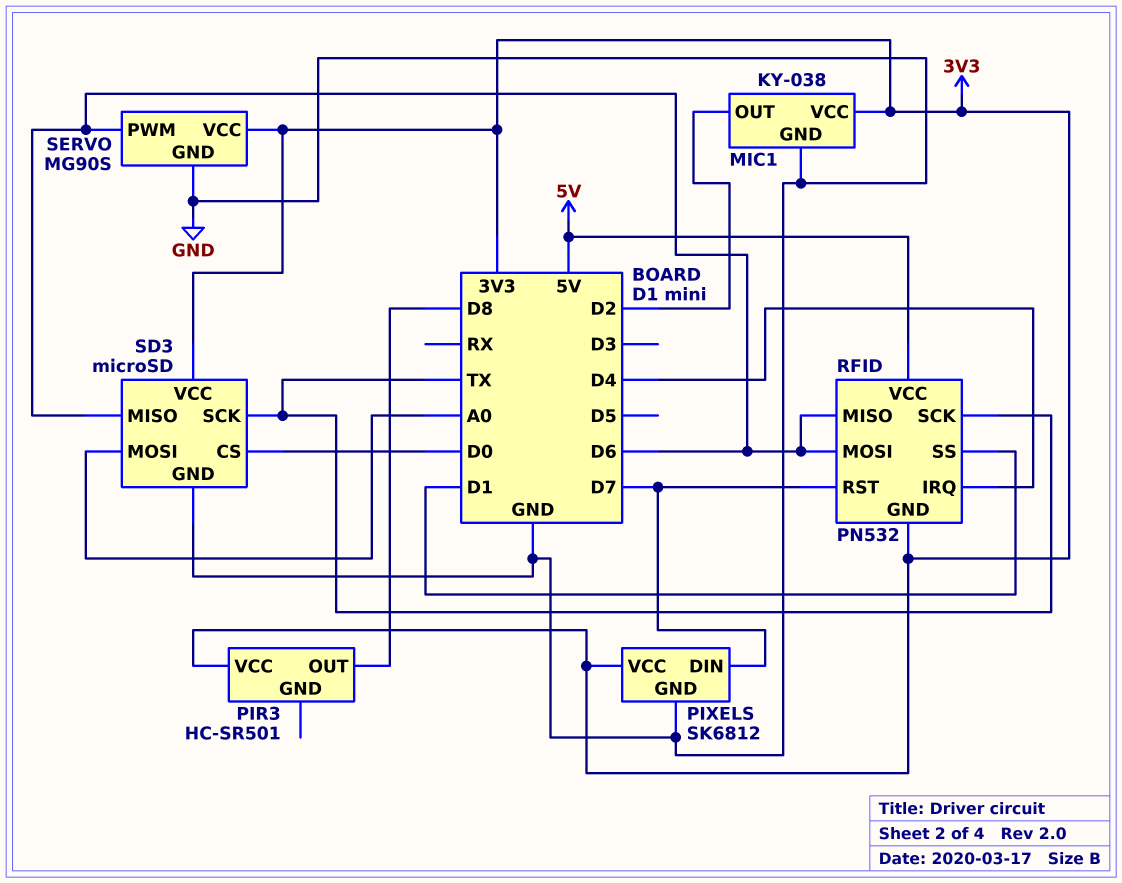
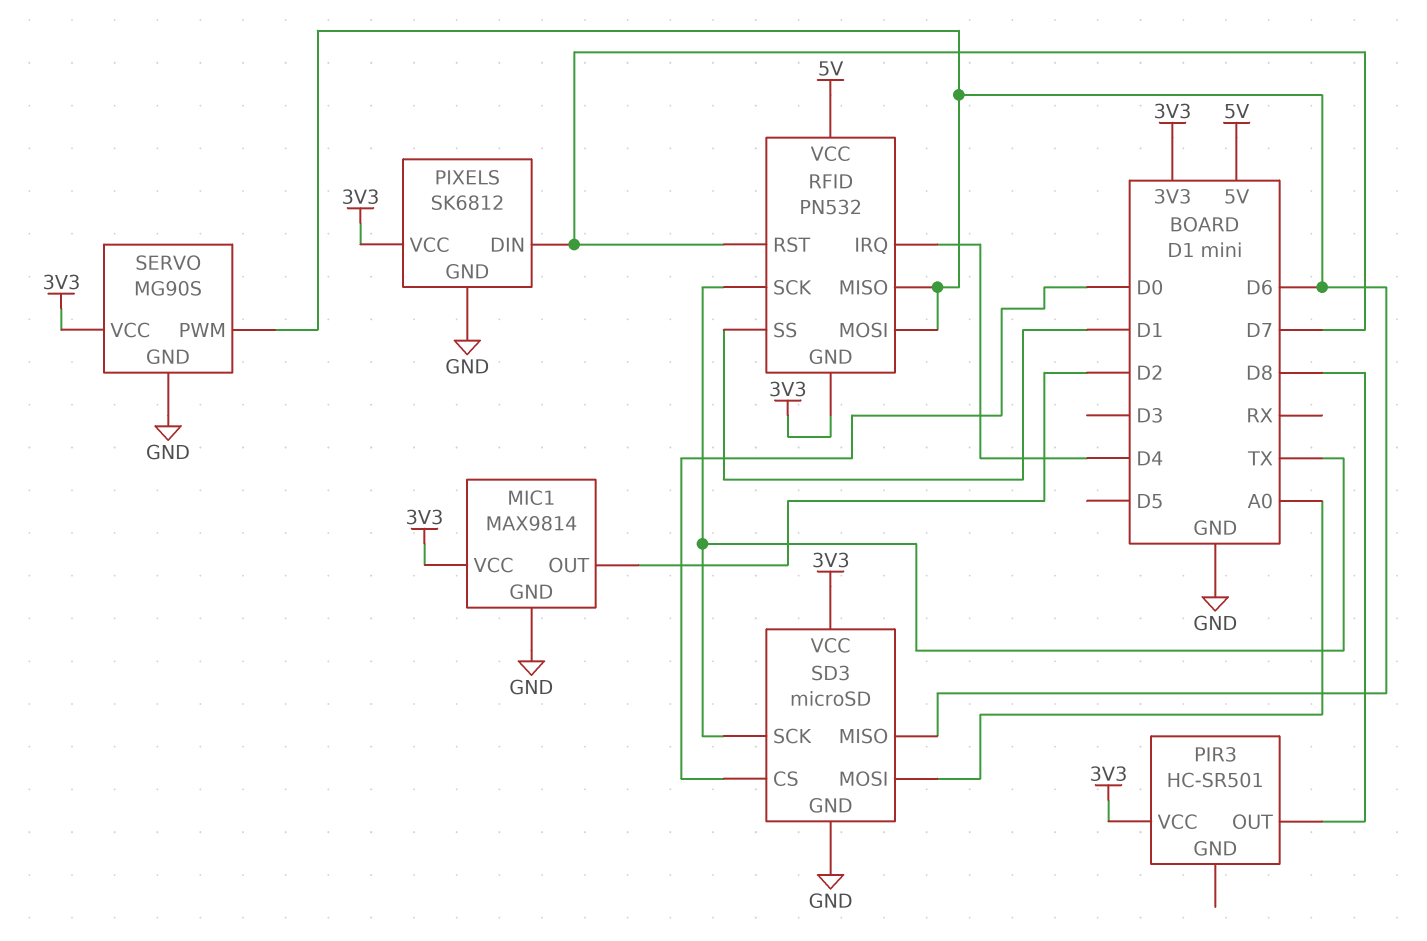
MIC1: KY-038 -> MAX9814

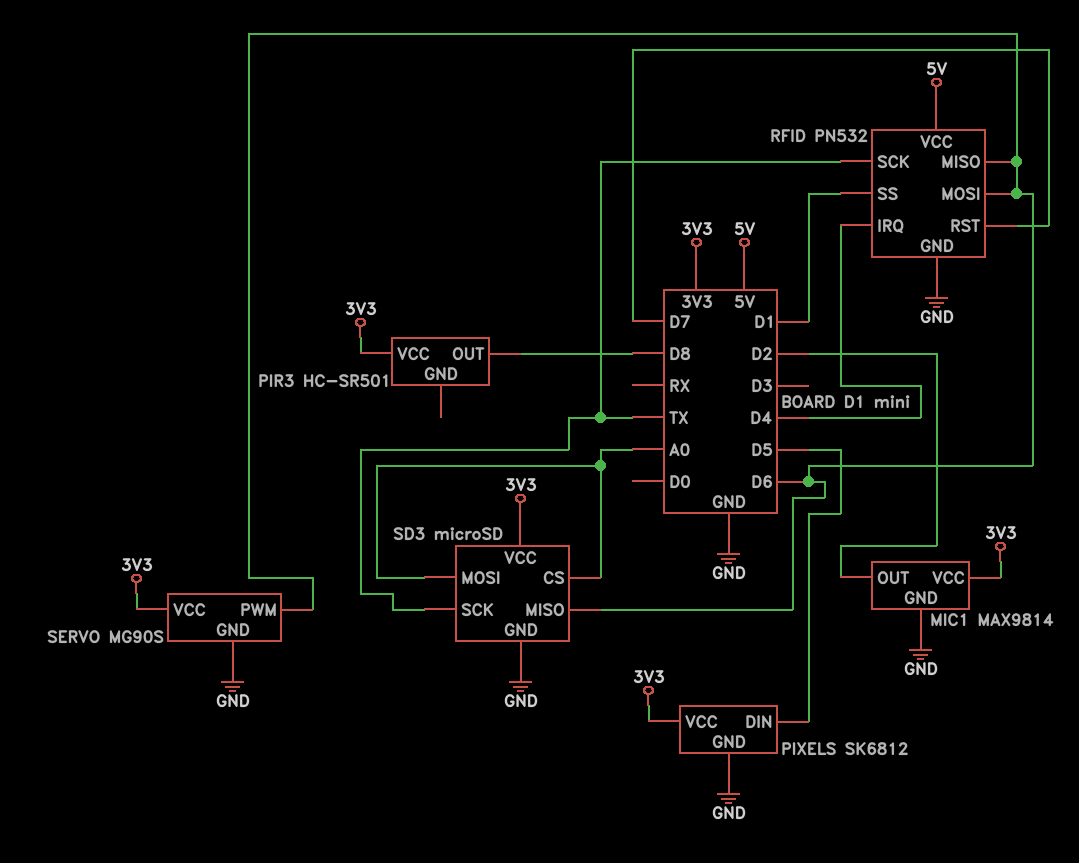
PIXELS pin DIN: D7 -> D5
RFID pin GND: 3V3 -> GND
SD3 pin CS: D0 -> A0

